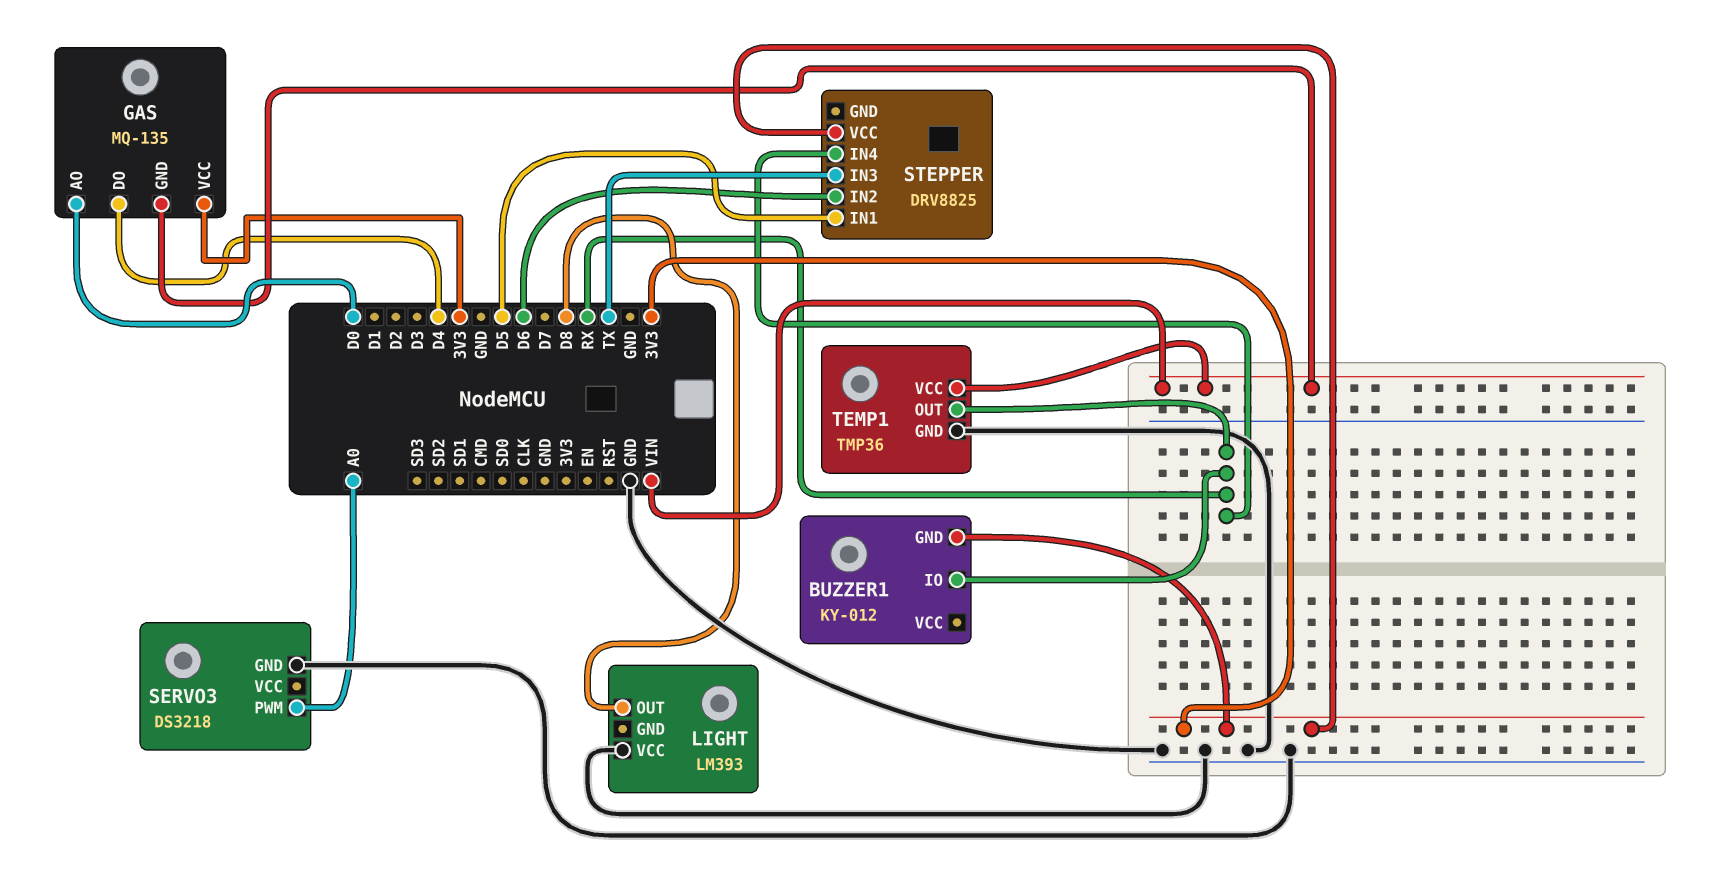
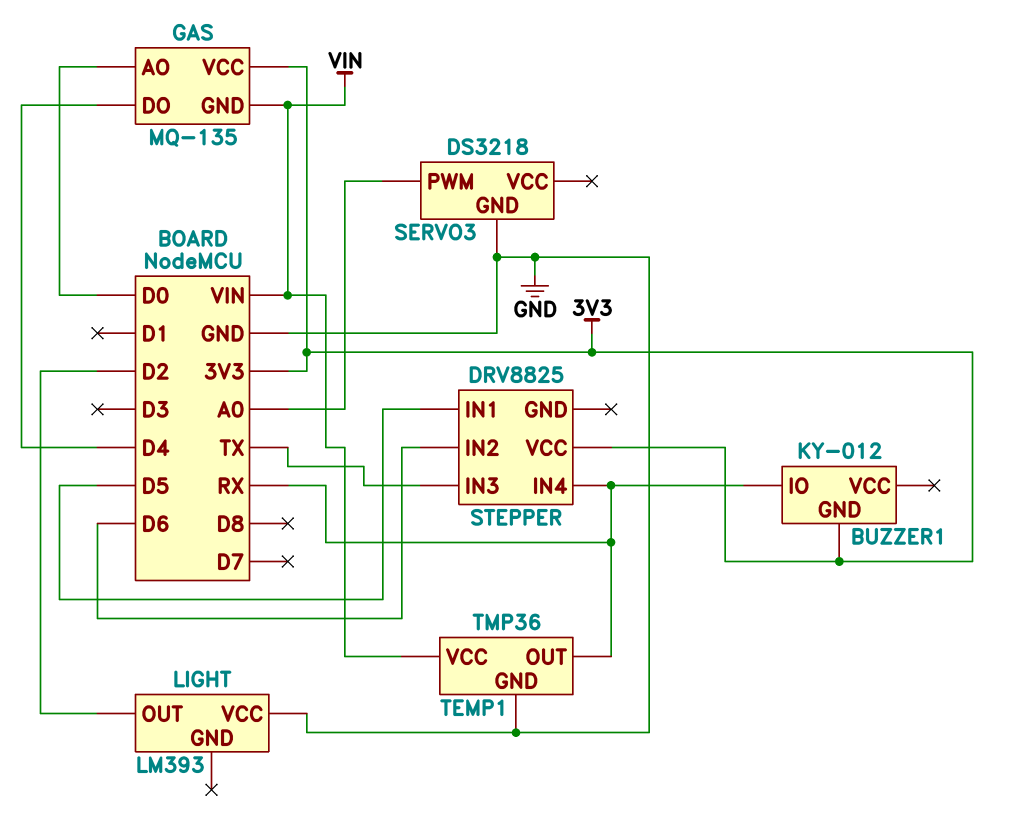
LIGHT pin OUT: D8 -> D2

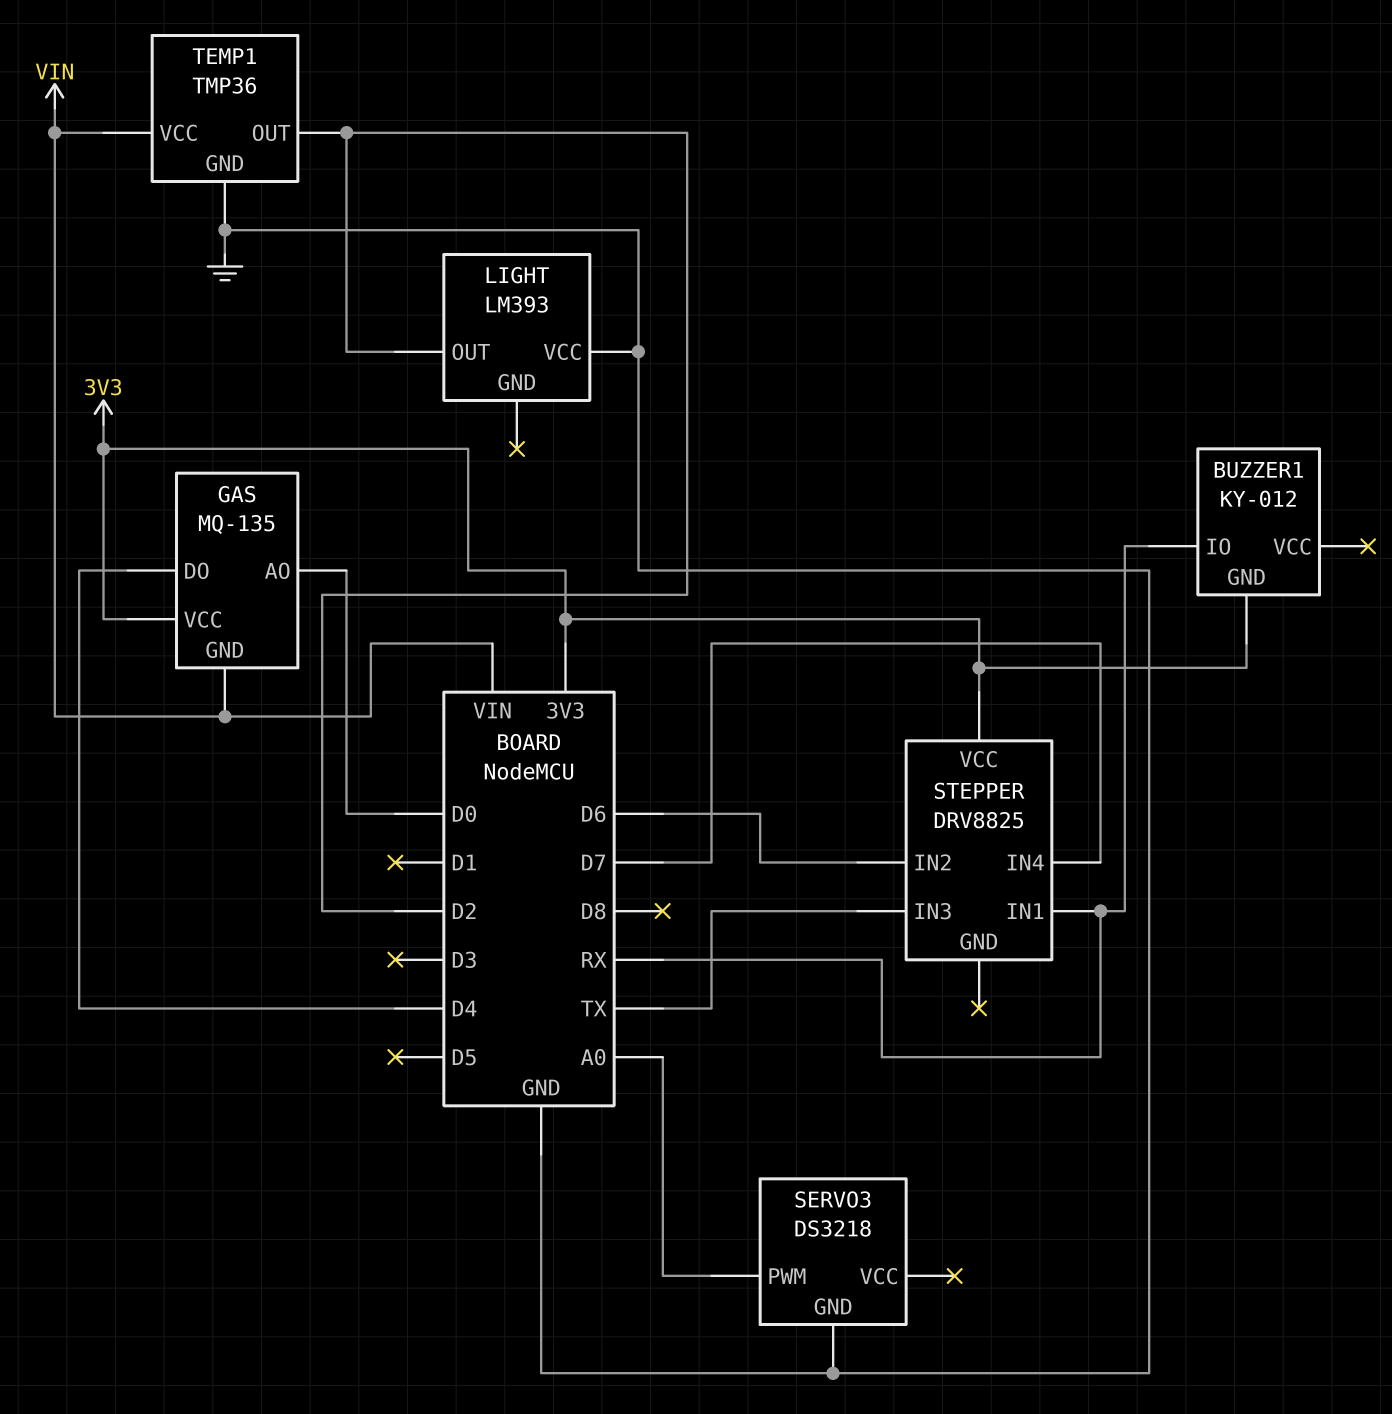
STEPPER pin IN1: D5 -> RX
STEPPER pin IN4: RX -> D7
TEMP1 pin OUT: RX -> D2

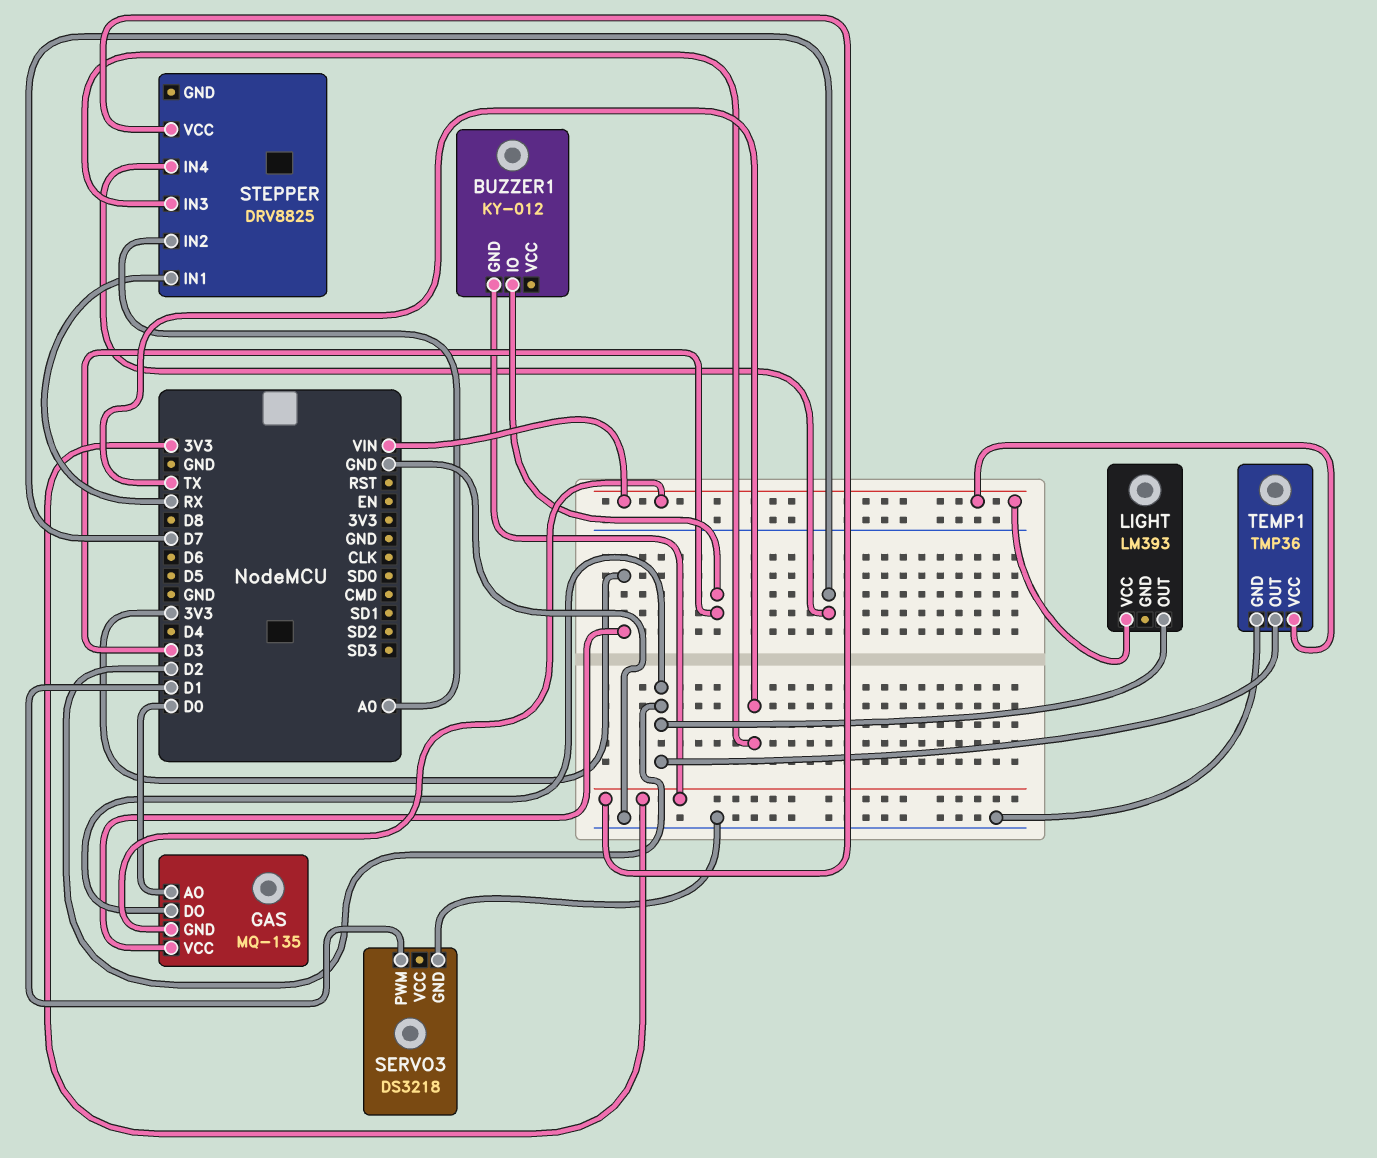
BUZZER1 pin IO: RX -> D3
GAS pin DO: D4 -> D2
LIGHT pin VCC: GND -> VIN
SERVO3 pin PWM: A0 -> D1
STEPPER pin IN2: D6 -> A0

